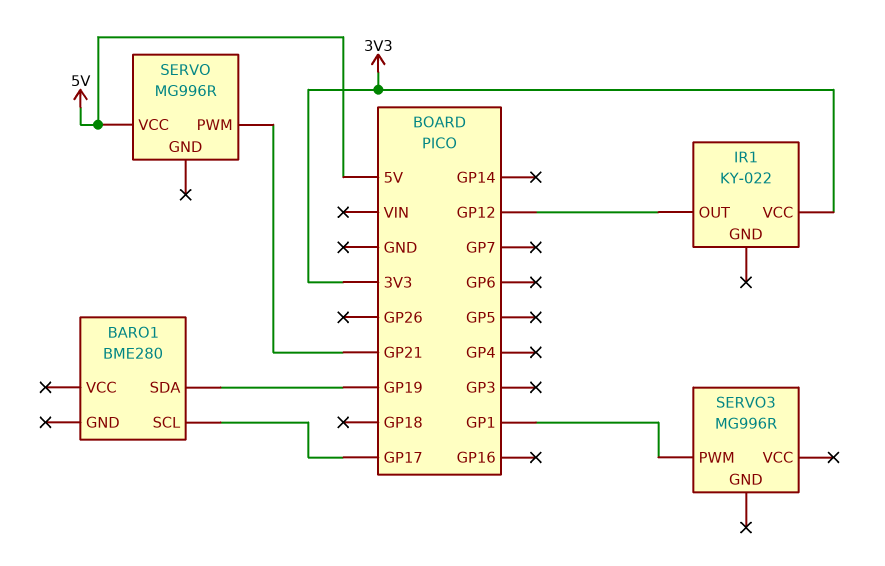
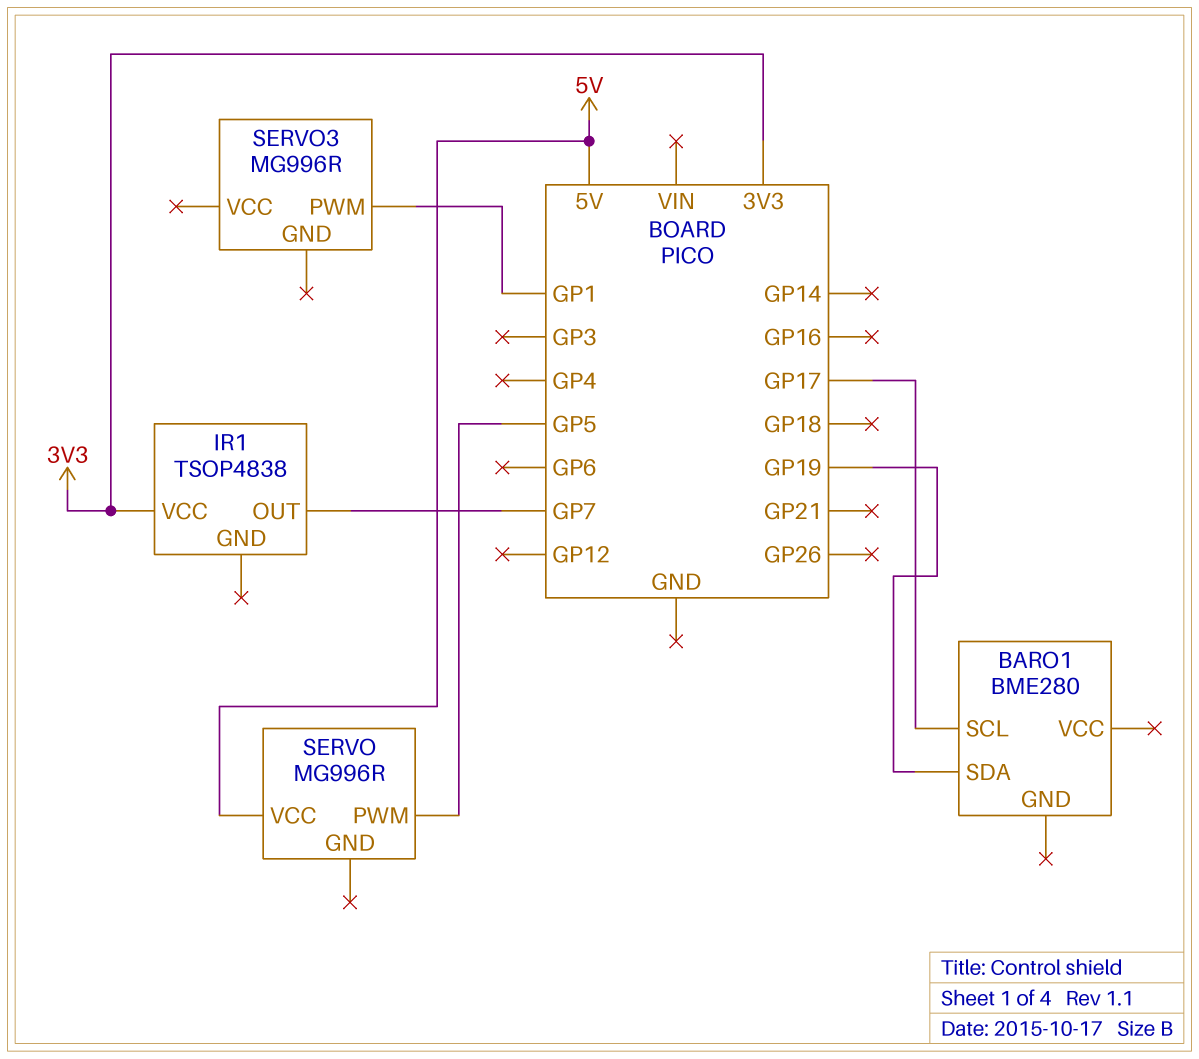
IR1: KY-022 -> TSOP4838
IR1 pin OUT: GP12 -> GP7
SERVO pin PWM: GP21 -> GP5

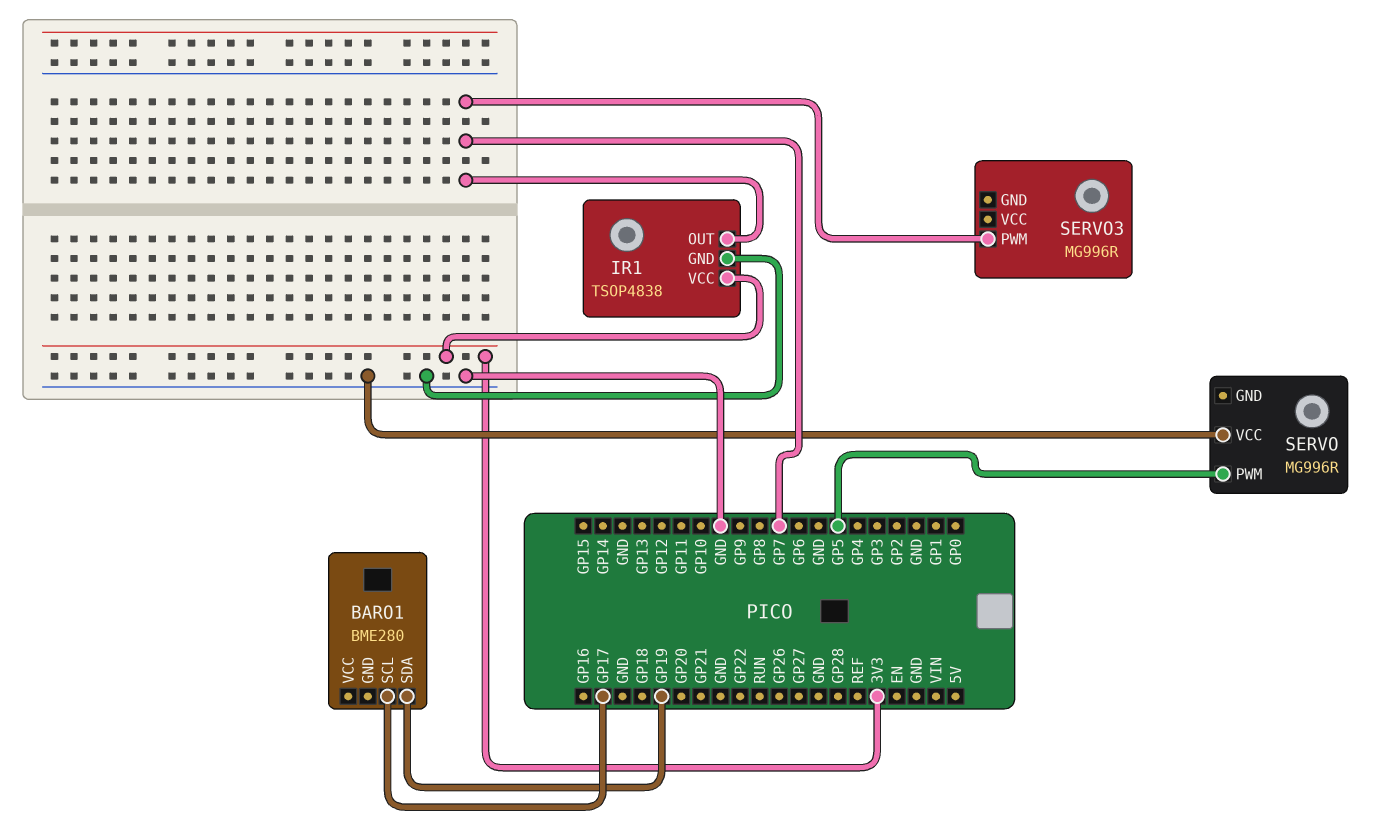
IR1 pin GND: none -> GND
SERVO pin VCC: 5V -> GND
SERVO3 pin PWM: GP1 -> GP7

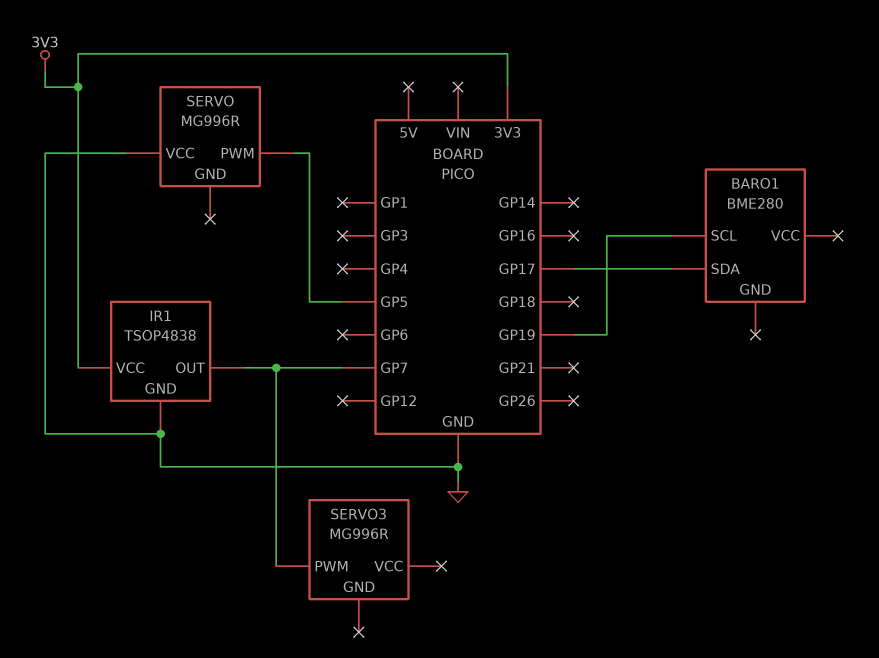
BARO1 pin SCL: GP17 -> GP19
BARO1 pin SDA: GP19 -> GP17

